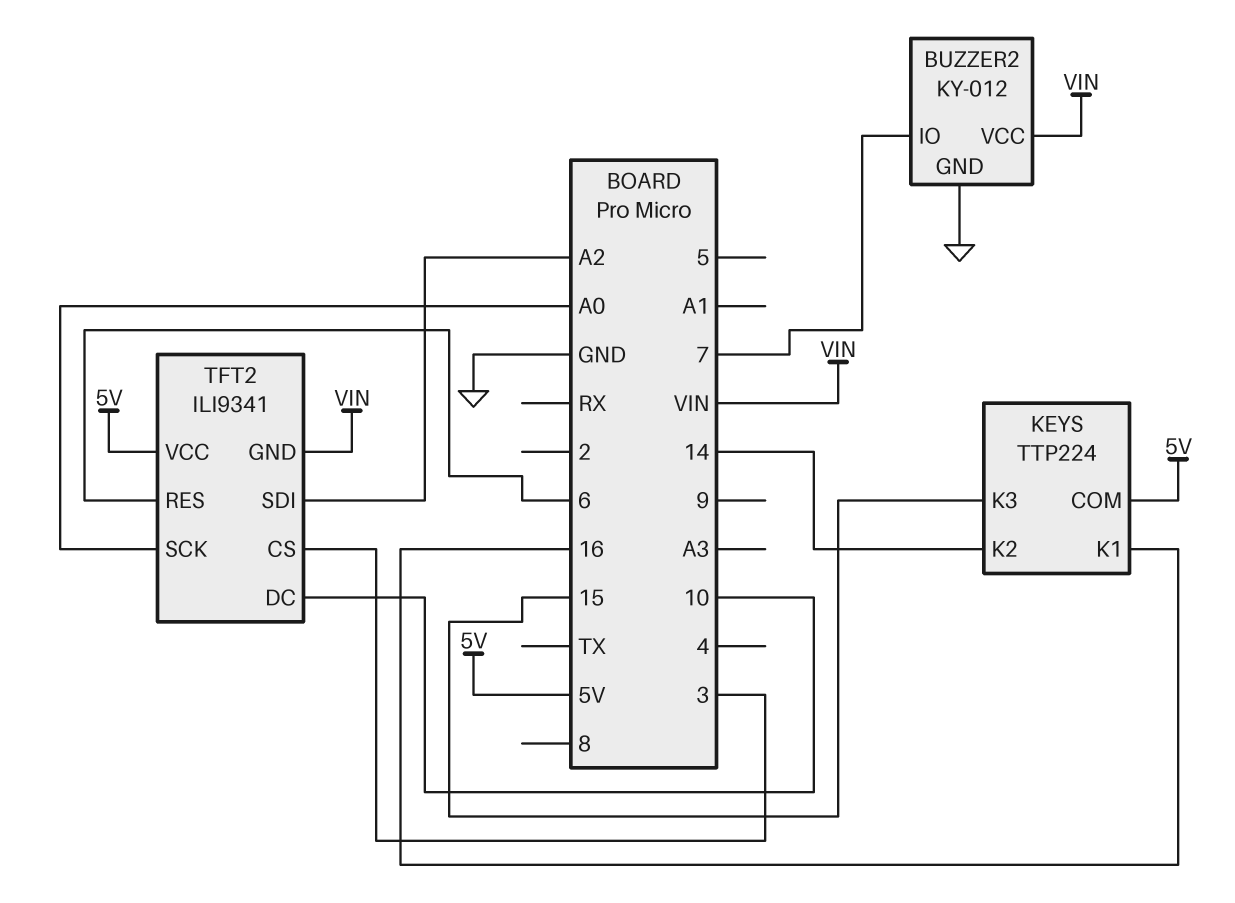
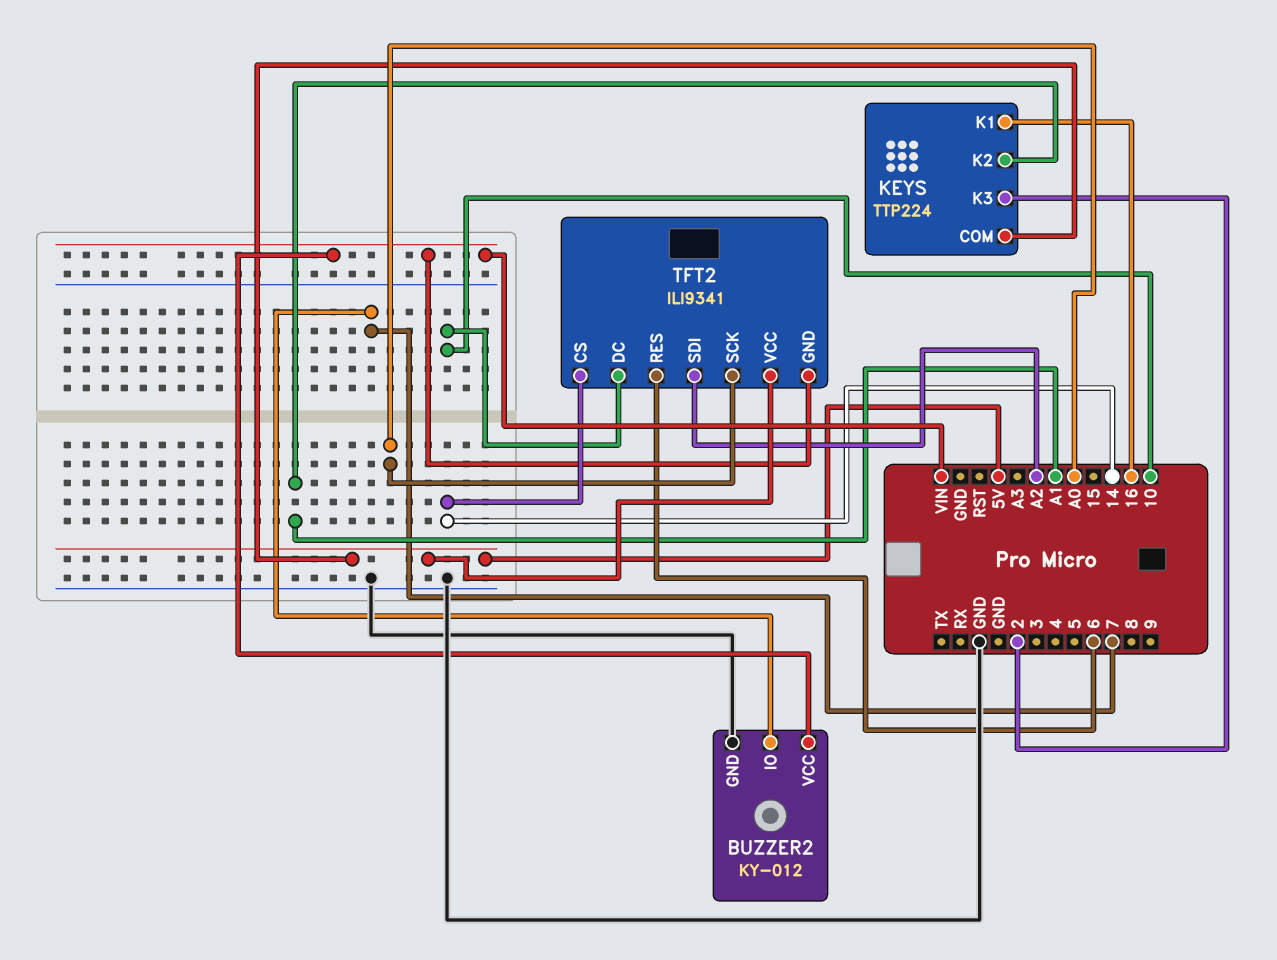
KEYS pin K2: 14 -> A1
KEYS pin K3: 15 -> 2
TFT2 pin CS: 3 -> 14

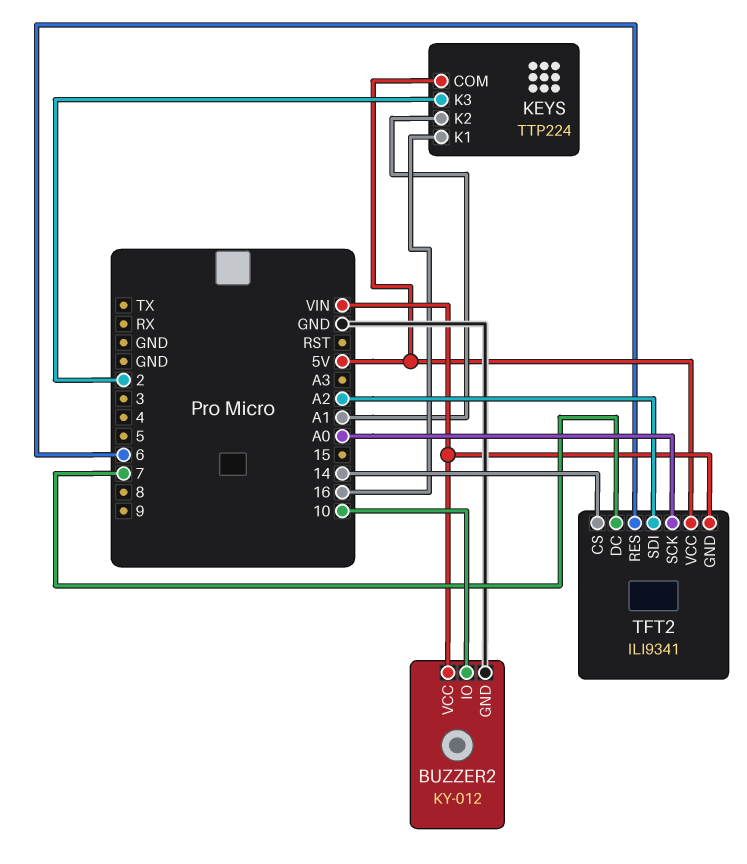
BUZZER2 pin IO: 7 -> 10
TFT2 pin DC: 10 -> 7

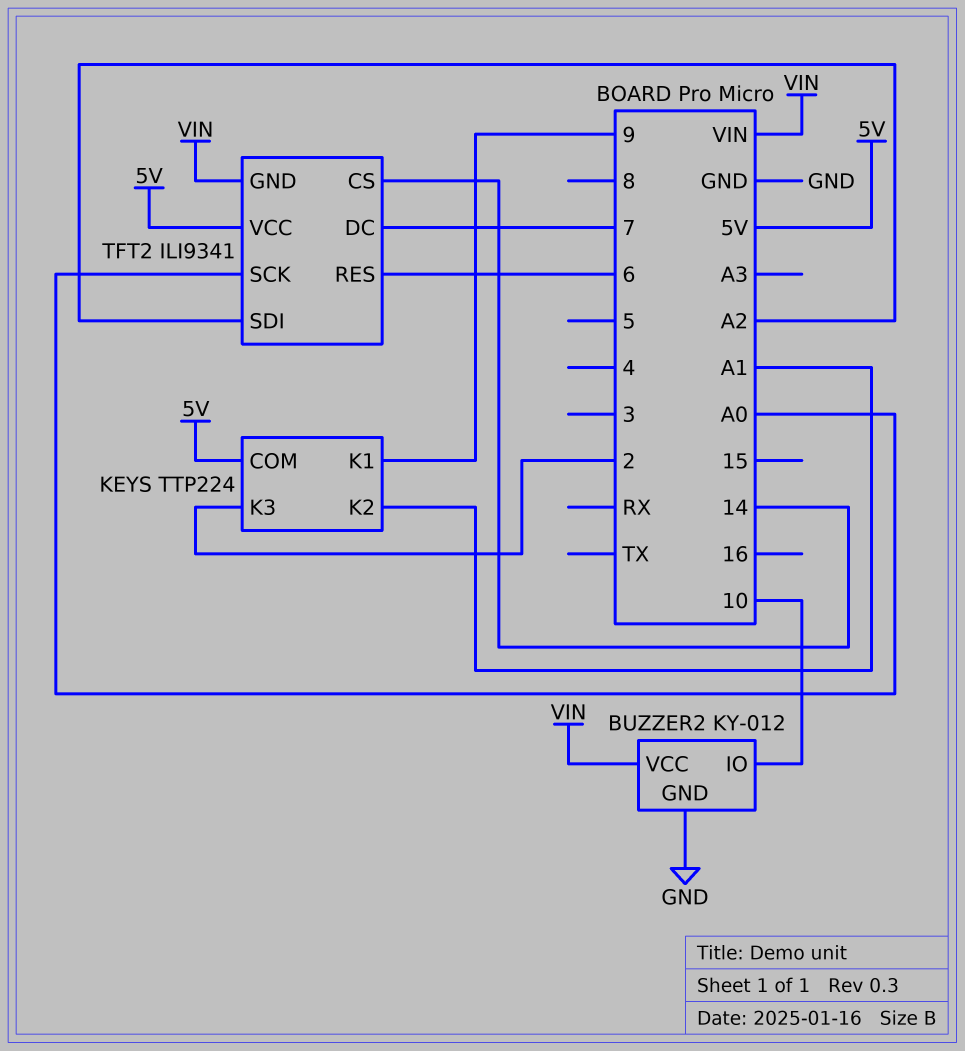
KEYS pin K1: 16 -> 9

